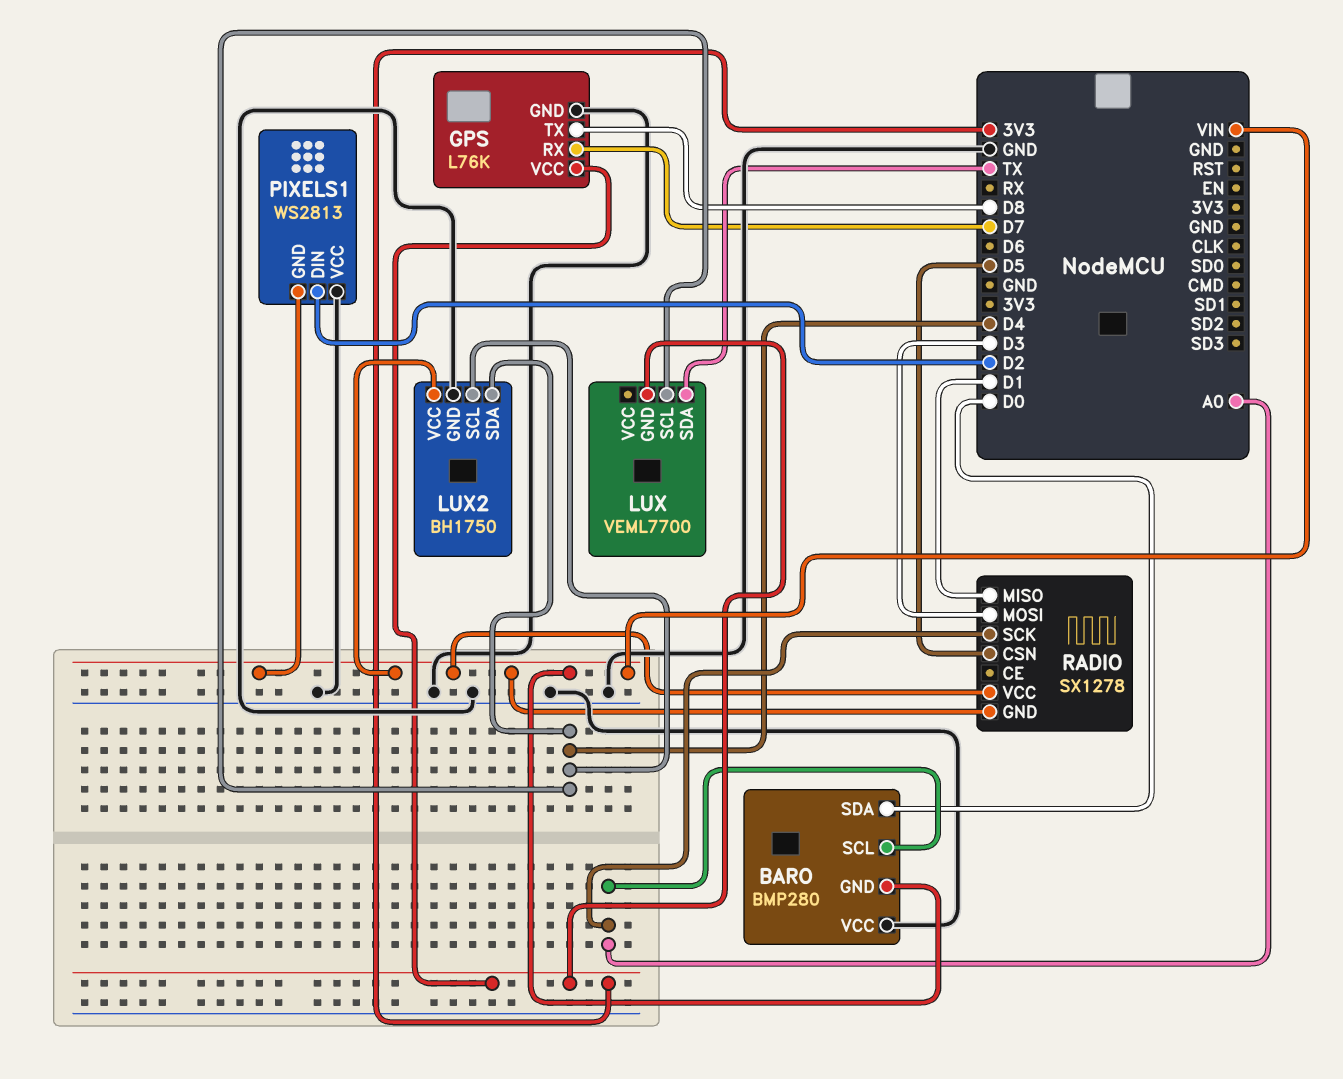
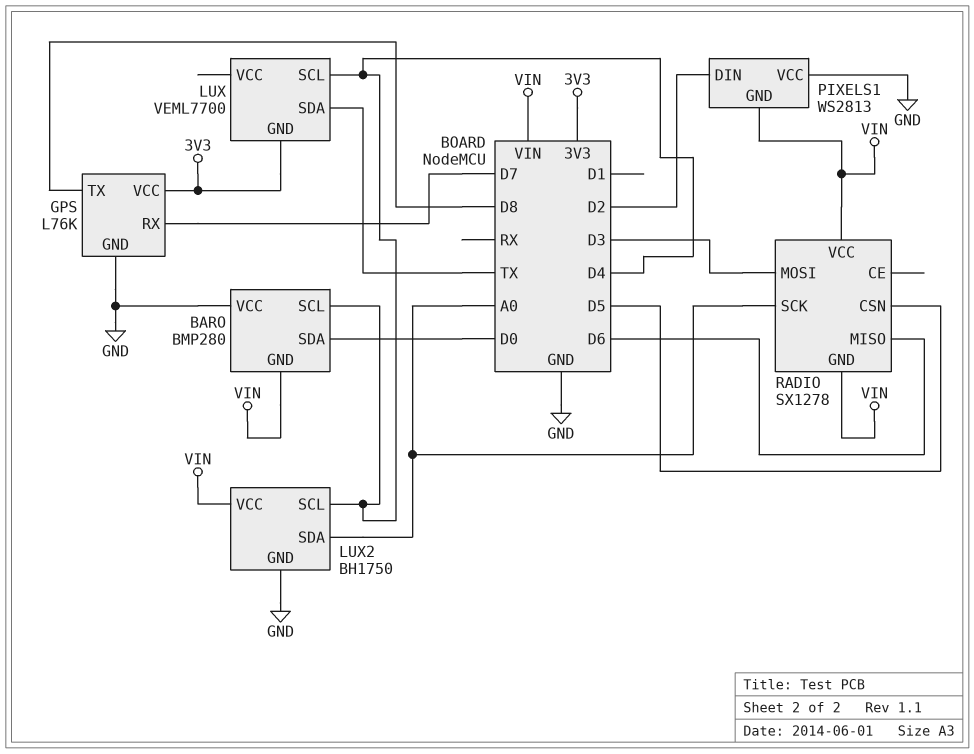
BARO pin SCL: A0 -> D4
LUX2 pin SDA: D4 -> A0
RADIO pin MISO: D1 -> D6

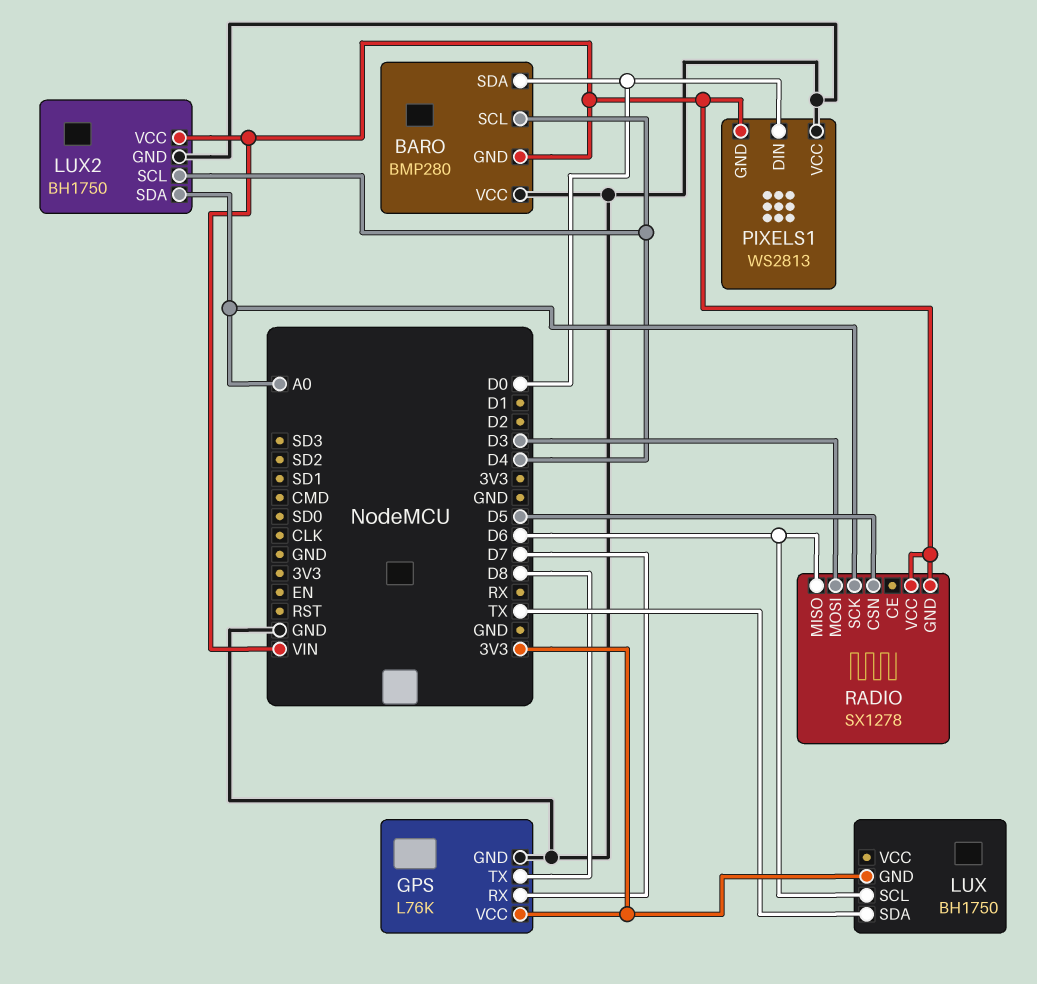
LUX: VEML7700 -> BH1750
LUX pin SCL: D4 -> D6
PIXELS1 pin DIN: D2 -> D0

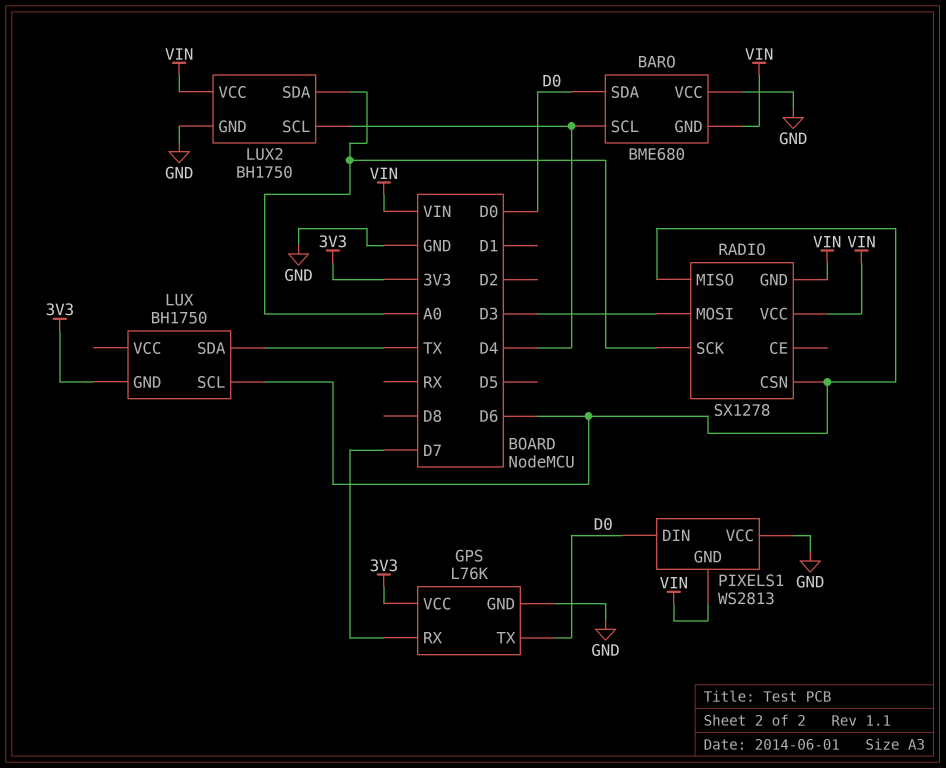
BARO: BMP280 -> BME680
GPS pin TX: D8 -> D0
RADIO pin CSN: D5 -> D6

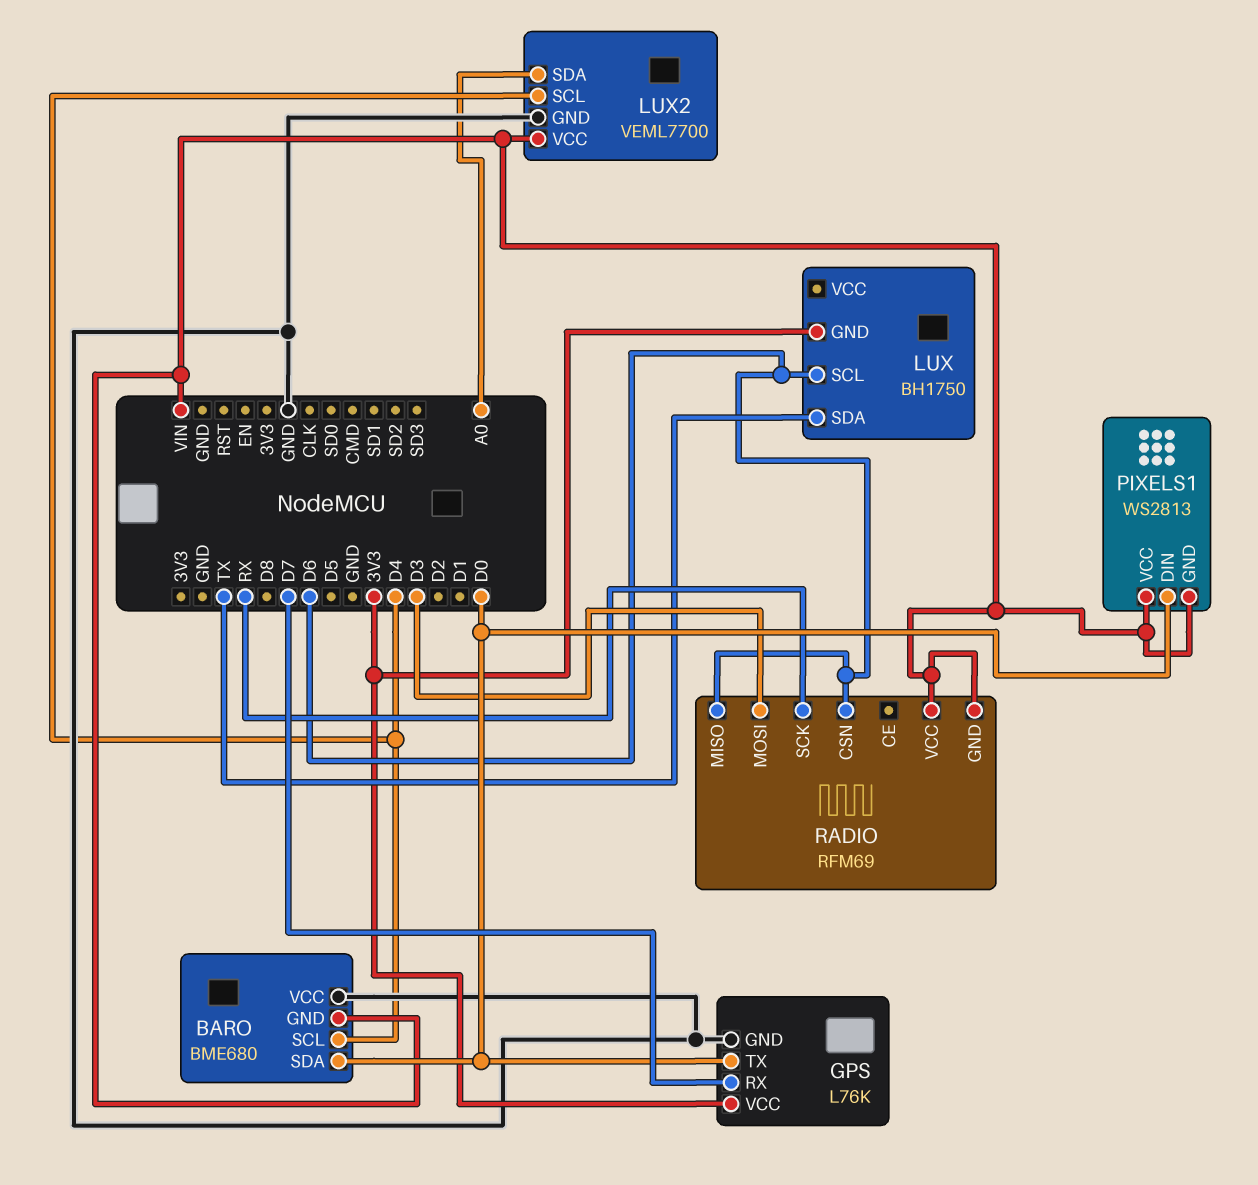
LUX2: BH1750 -> VEML7700
PIXELS1 pin VCC: GND -> VIN
RADIO: SX1278 -> RFM69
RADIO pin SCK: A0 -> RX

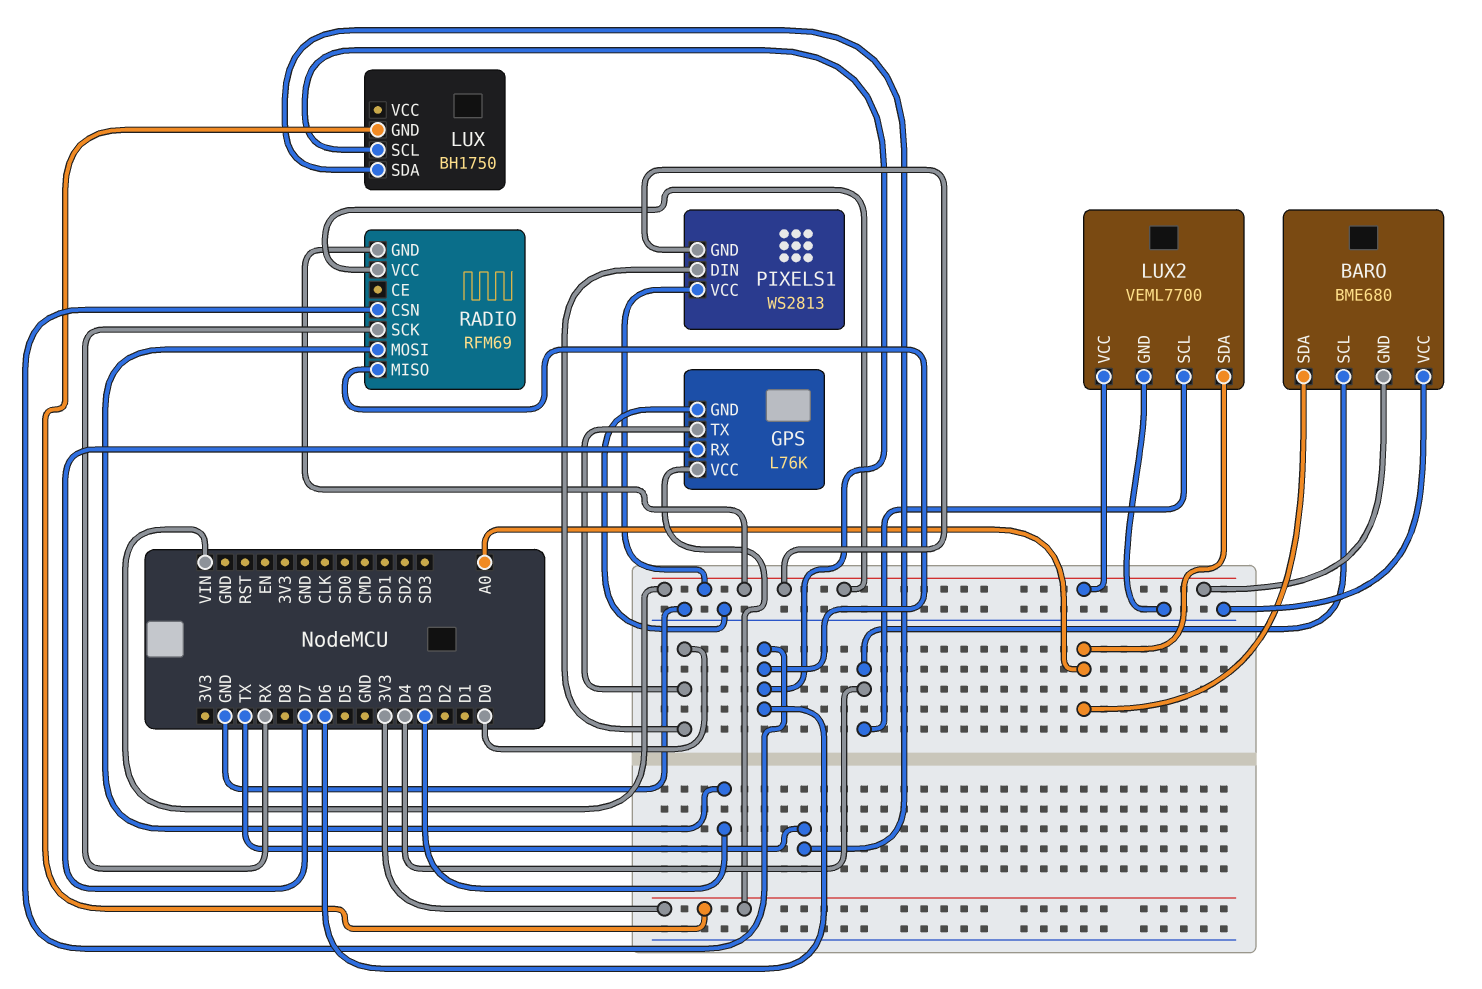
BARO pin SDA: D0 -> A0

